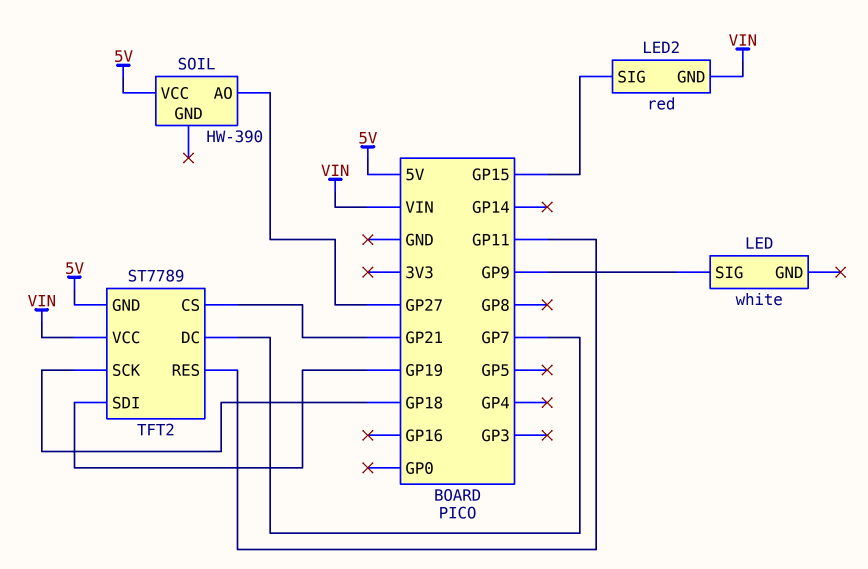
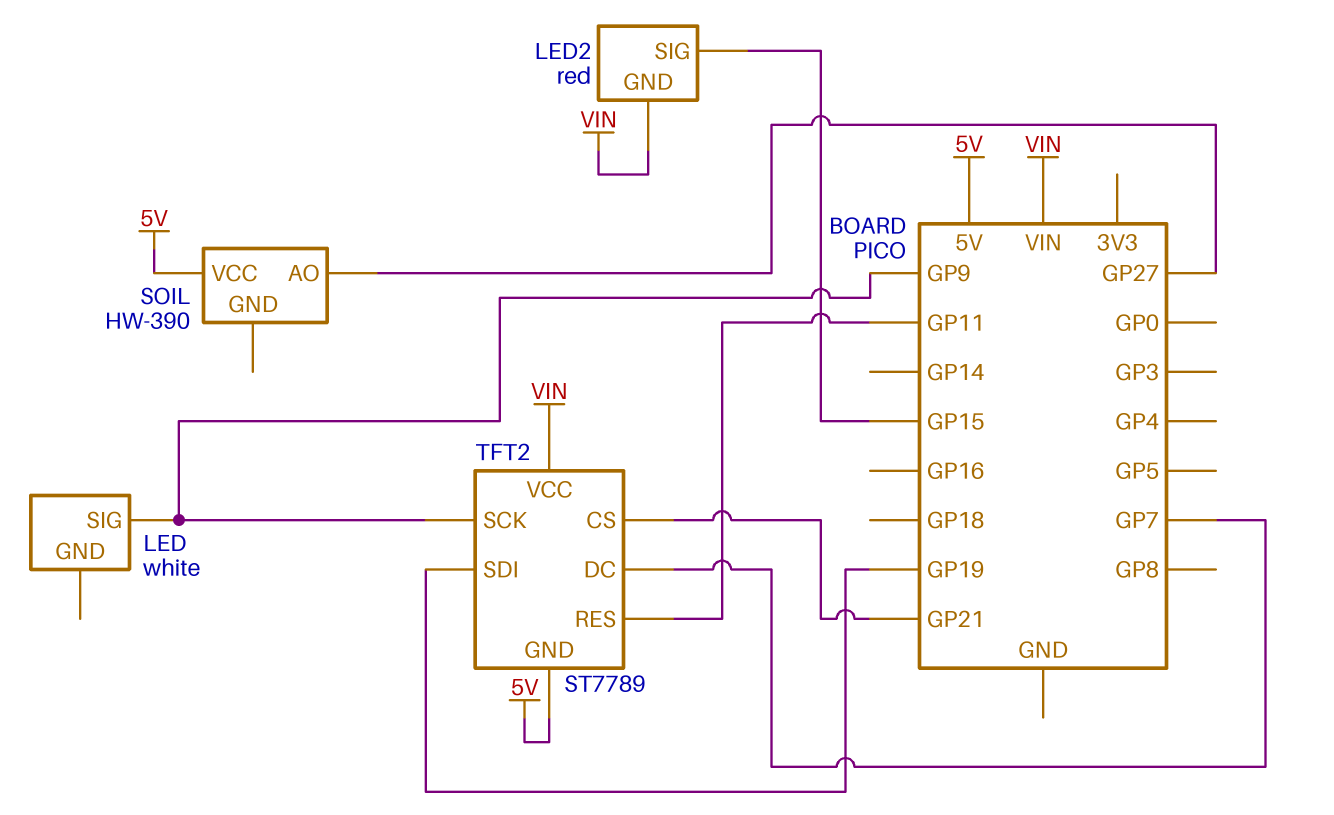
TFT2 pin SCK: GP18 -> GP9

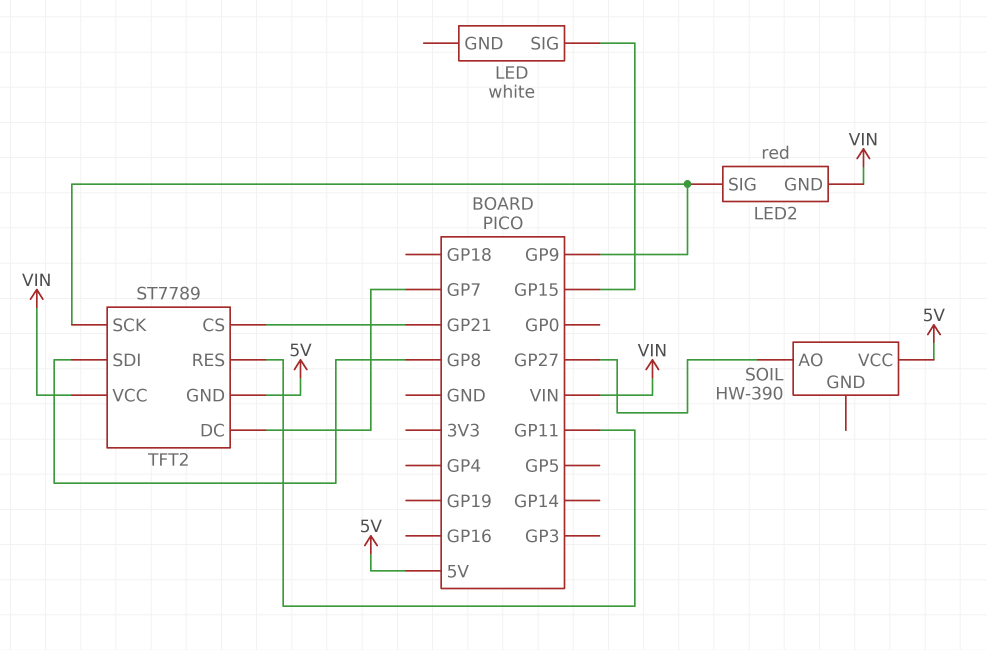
LED pin SIG: GP9 -> GP15
LED2 pin SIG: GP15 -> GP9
TFT2 pin SDI: GP19 -> GP8

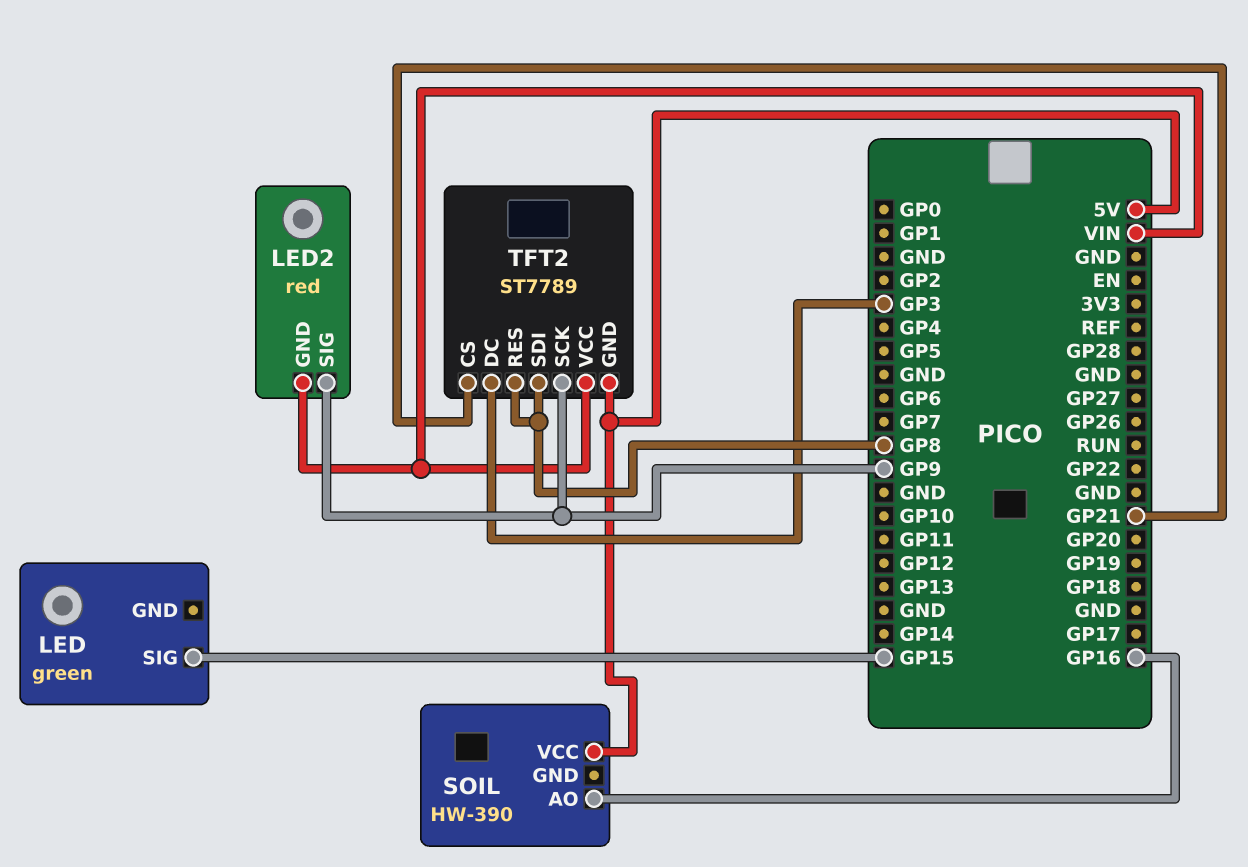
LED: white -> green
SOIL pin AO: GP27 -> GP16
TFT2 pin DC: GP7 -> GP3
TFT2 pin RES: GP11 -> GP8

